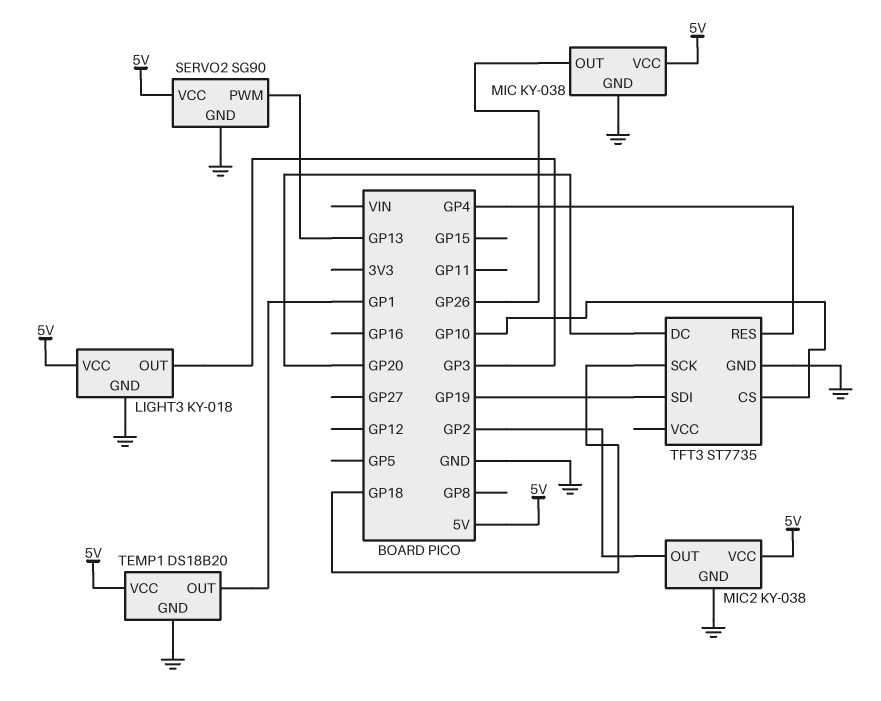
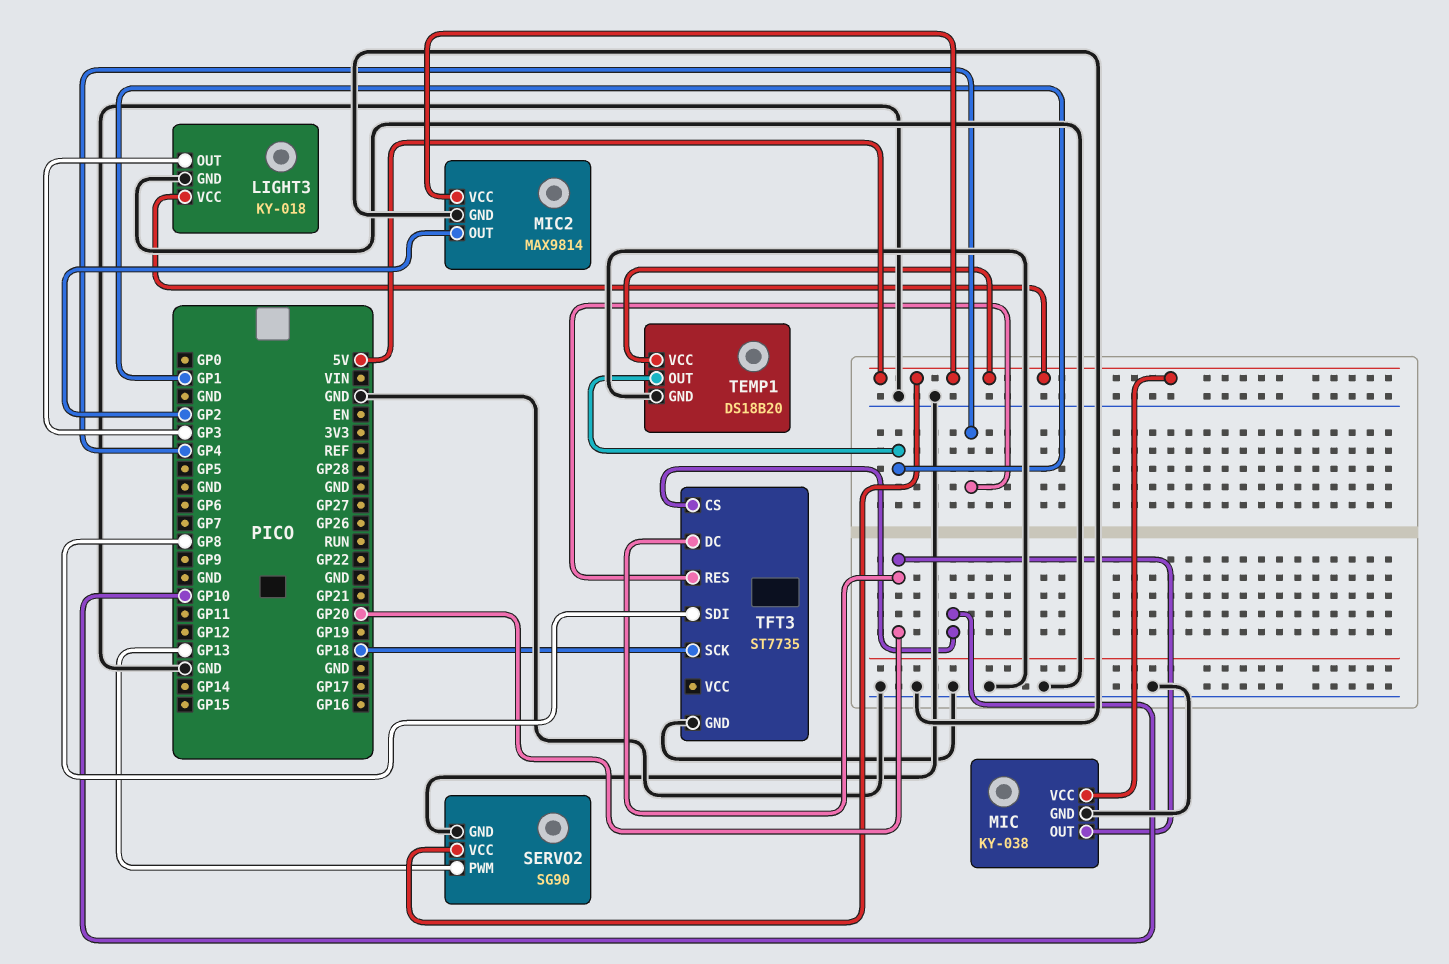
MIC pin OUT: GP26 -> GP20
MIC2: KY-038 -> MAX9814
TFT3 pin SDI: GP19 -> GP8

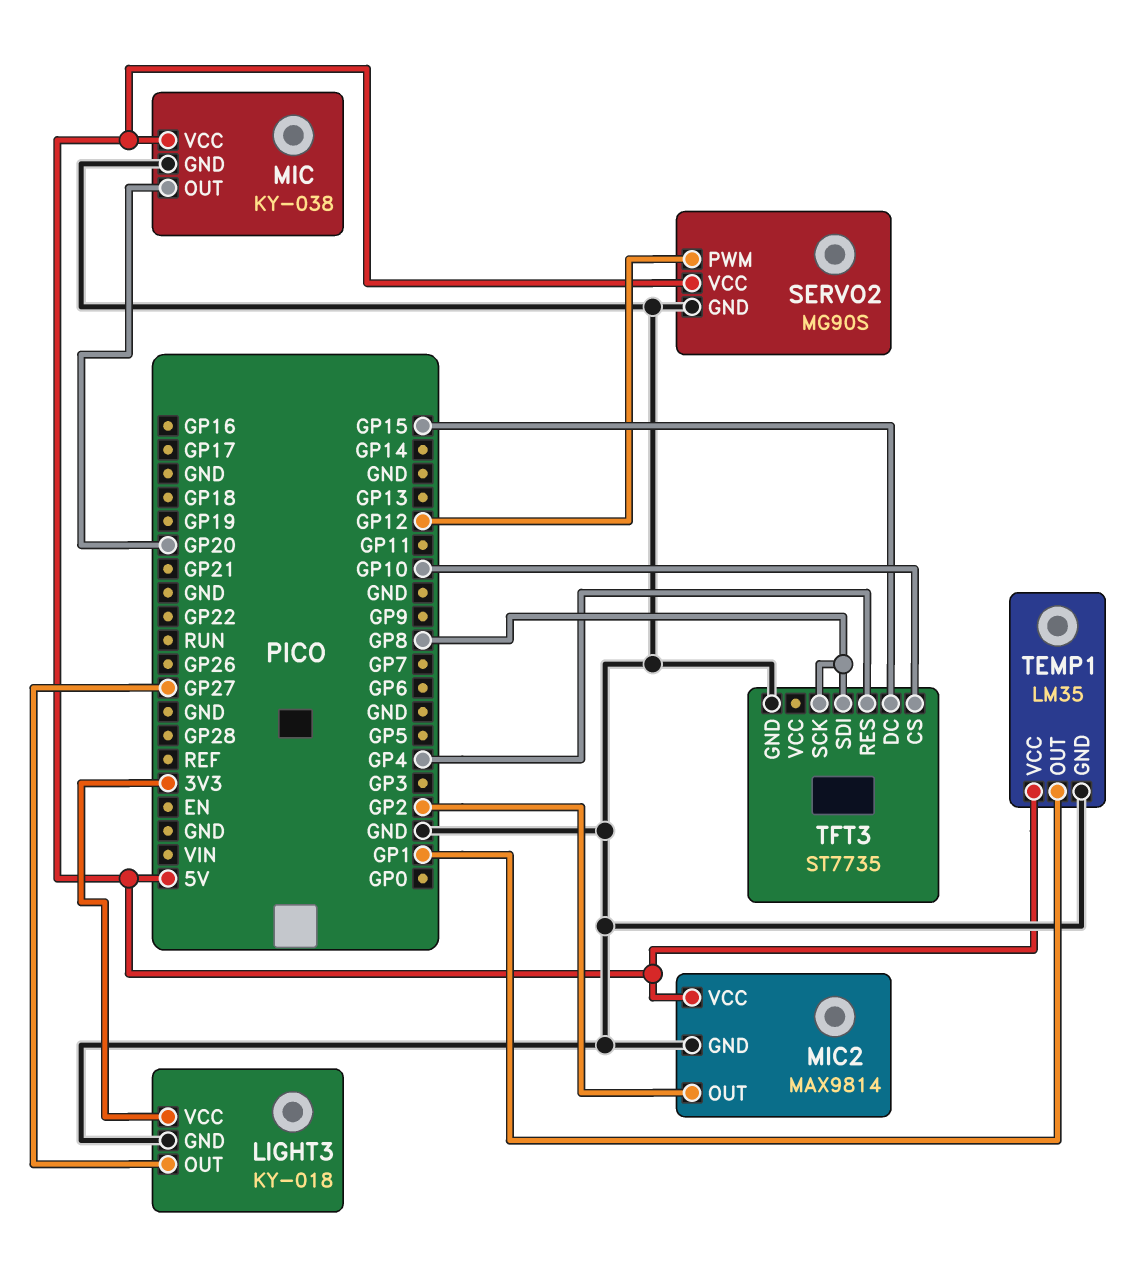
LIGHT3 pin OUT: GP3 -> GP27
LIGHT3 pin VCC: 5V -> 3V3
SERVO2: SG90 -> MG90S
SERVO2 pin PWM: GP13 -> GP12
TEMP1: DS18B20 -> LM35
TFT3 pin DC: GP20 -> GP15
TFT3 pin SCK: GP18 -> GP8

